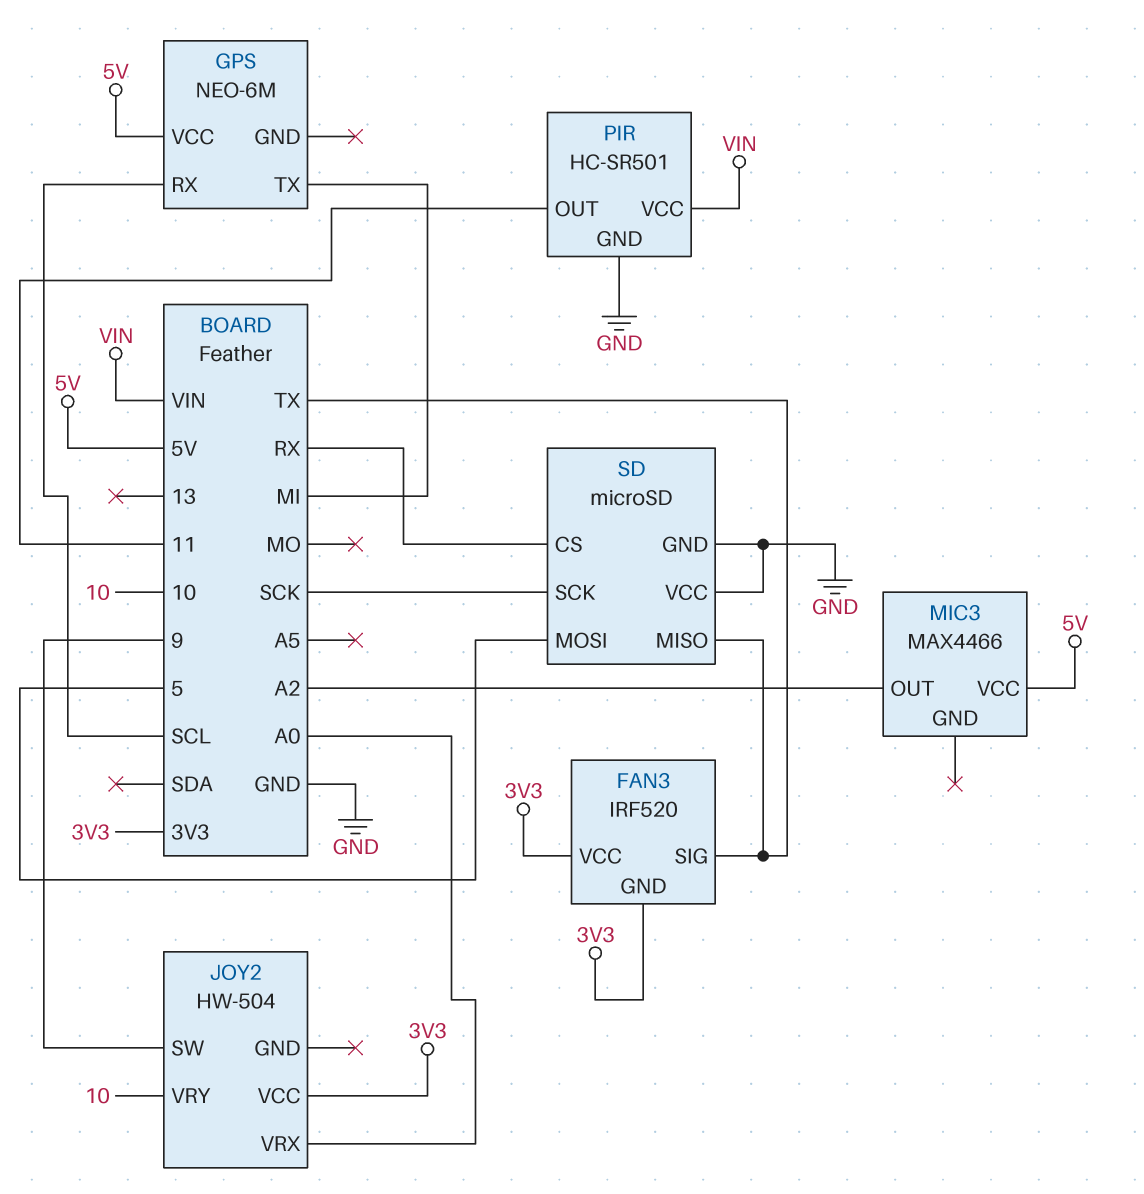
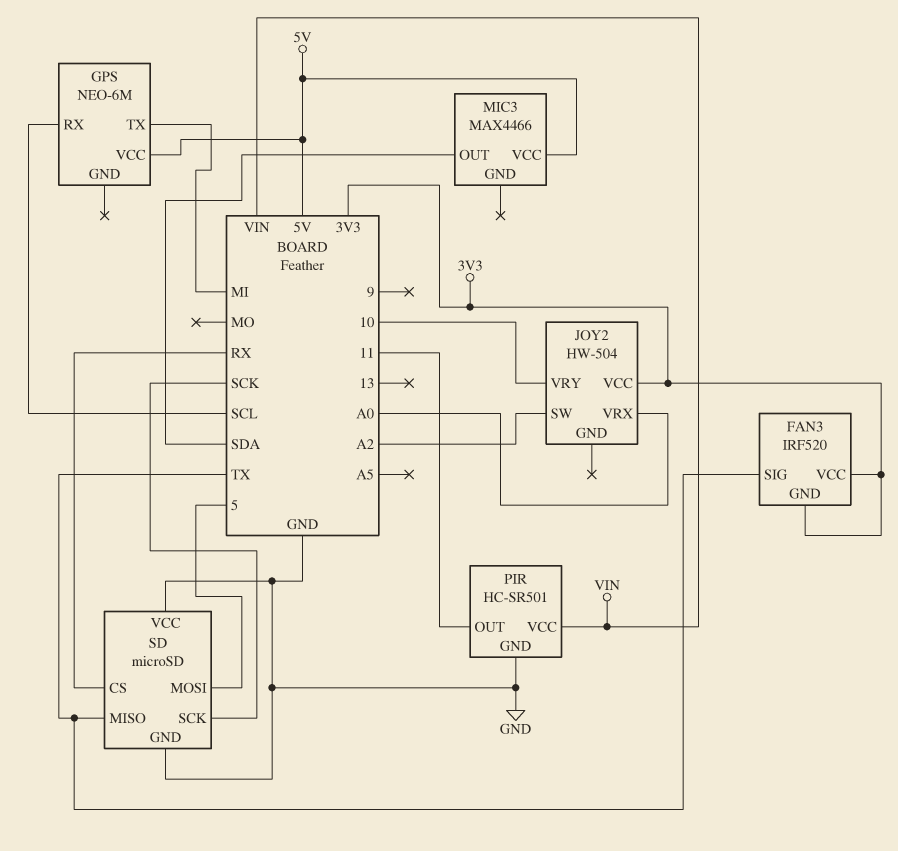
JOY2 pin SW: 9 -> A2
MIC3 pin OUT: A2 -> SDA

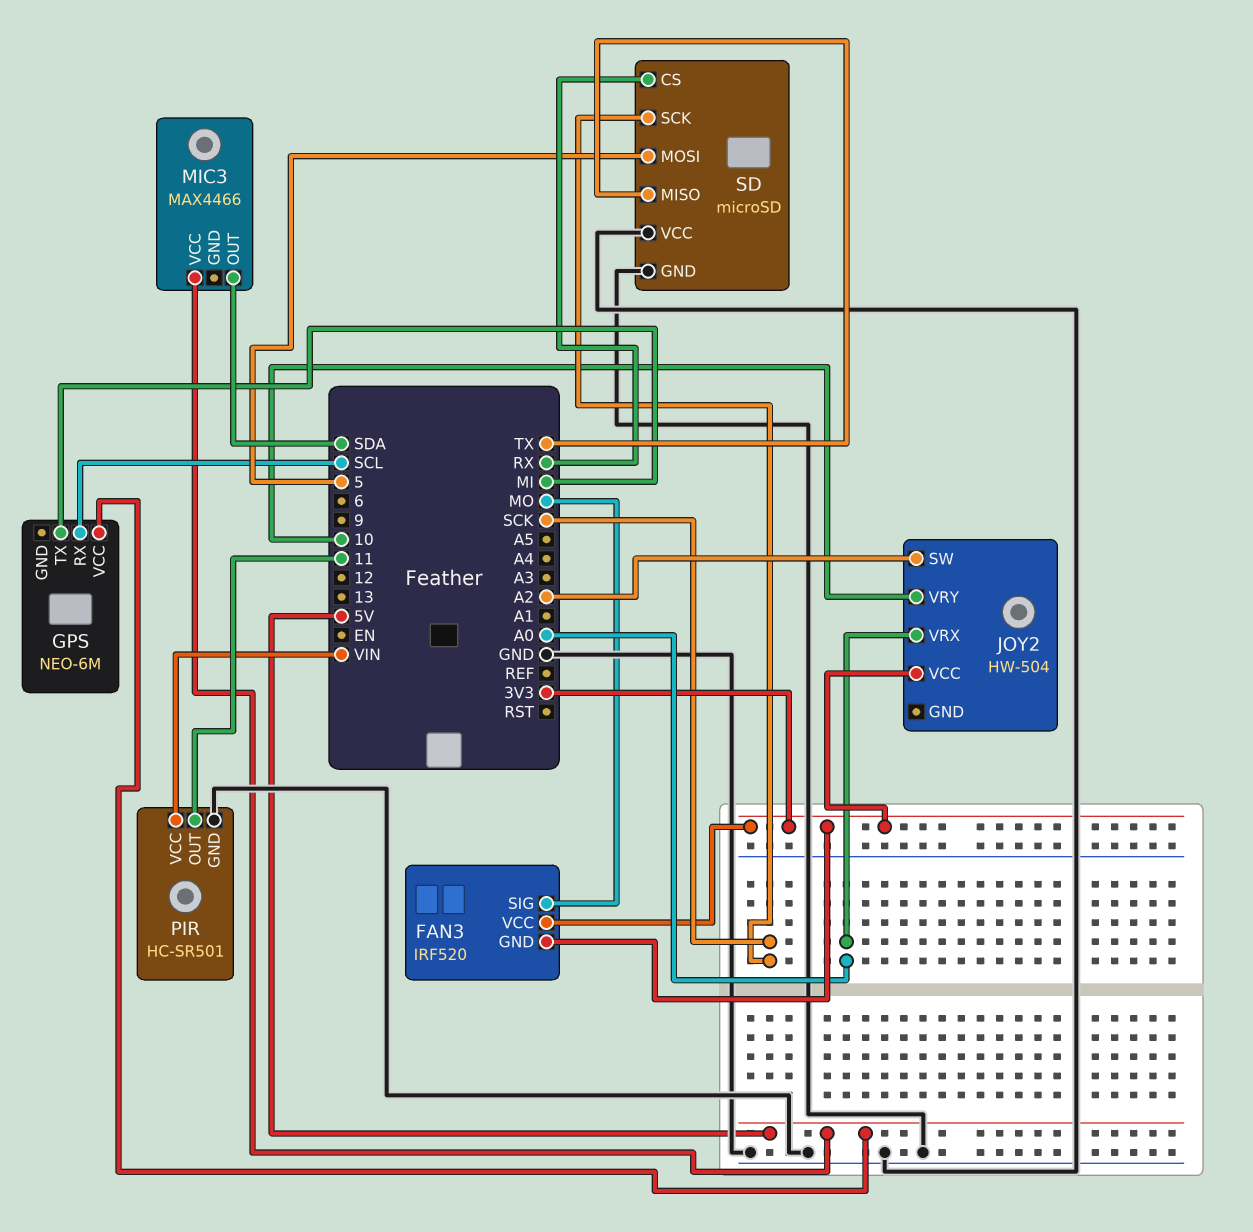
FAN3 pin SIG: TX -> MO

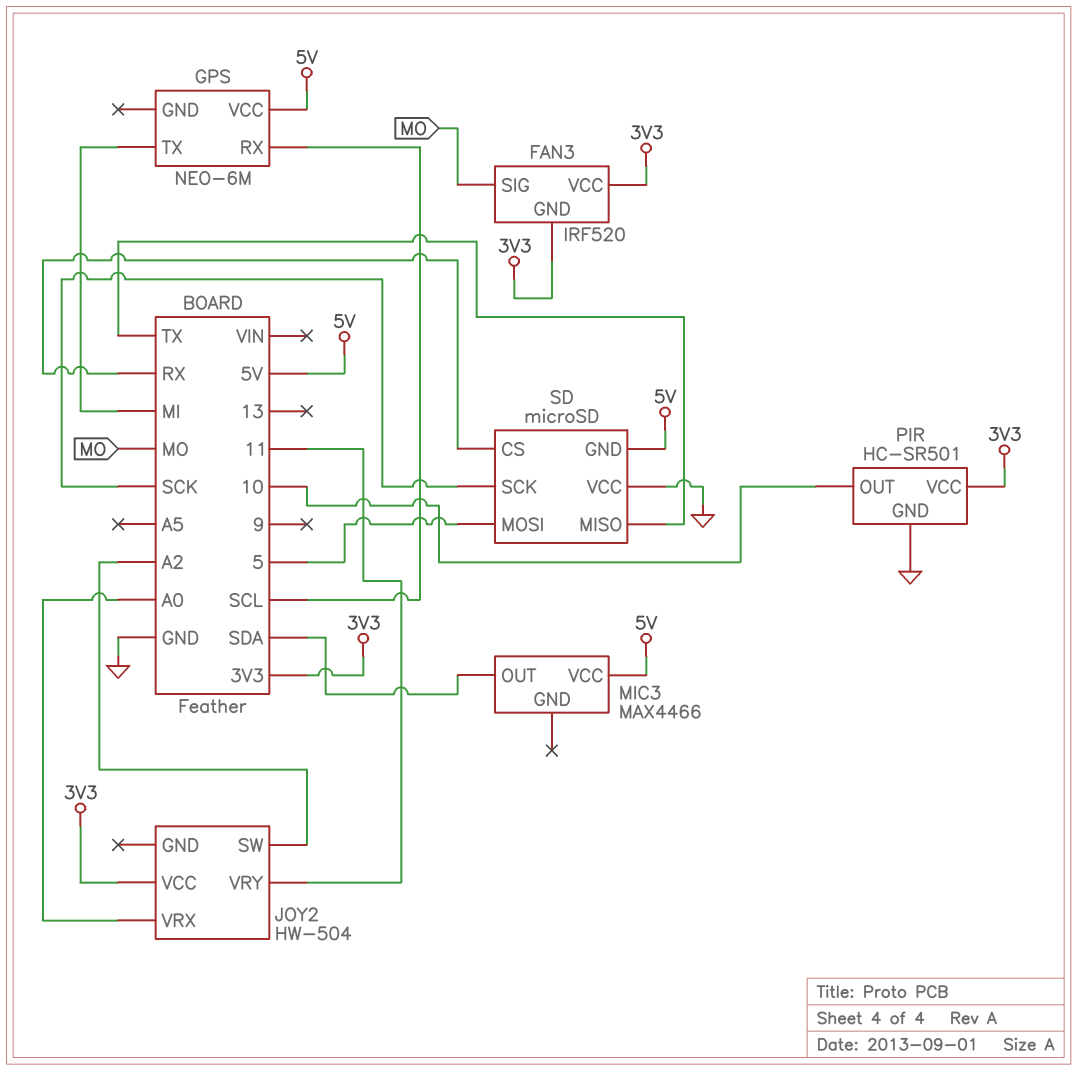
JOY2 pin VRY: 10 -> 11
PIR pin OUT: 11 -> 10
PIR pin VCC: VIN -> 3V3
SD pin GND: GND -> 5V

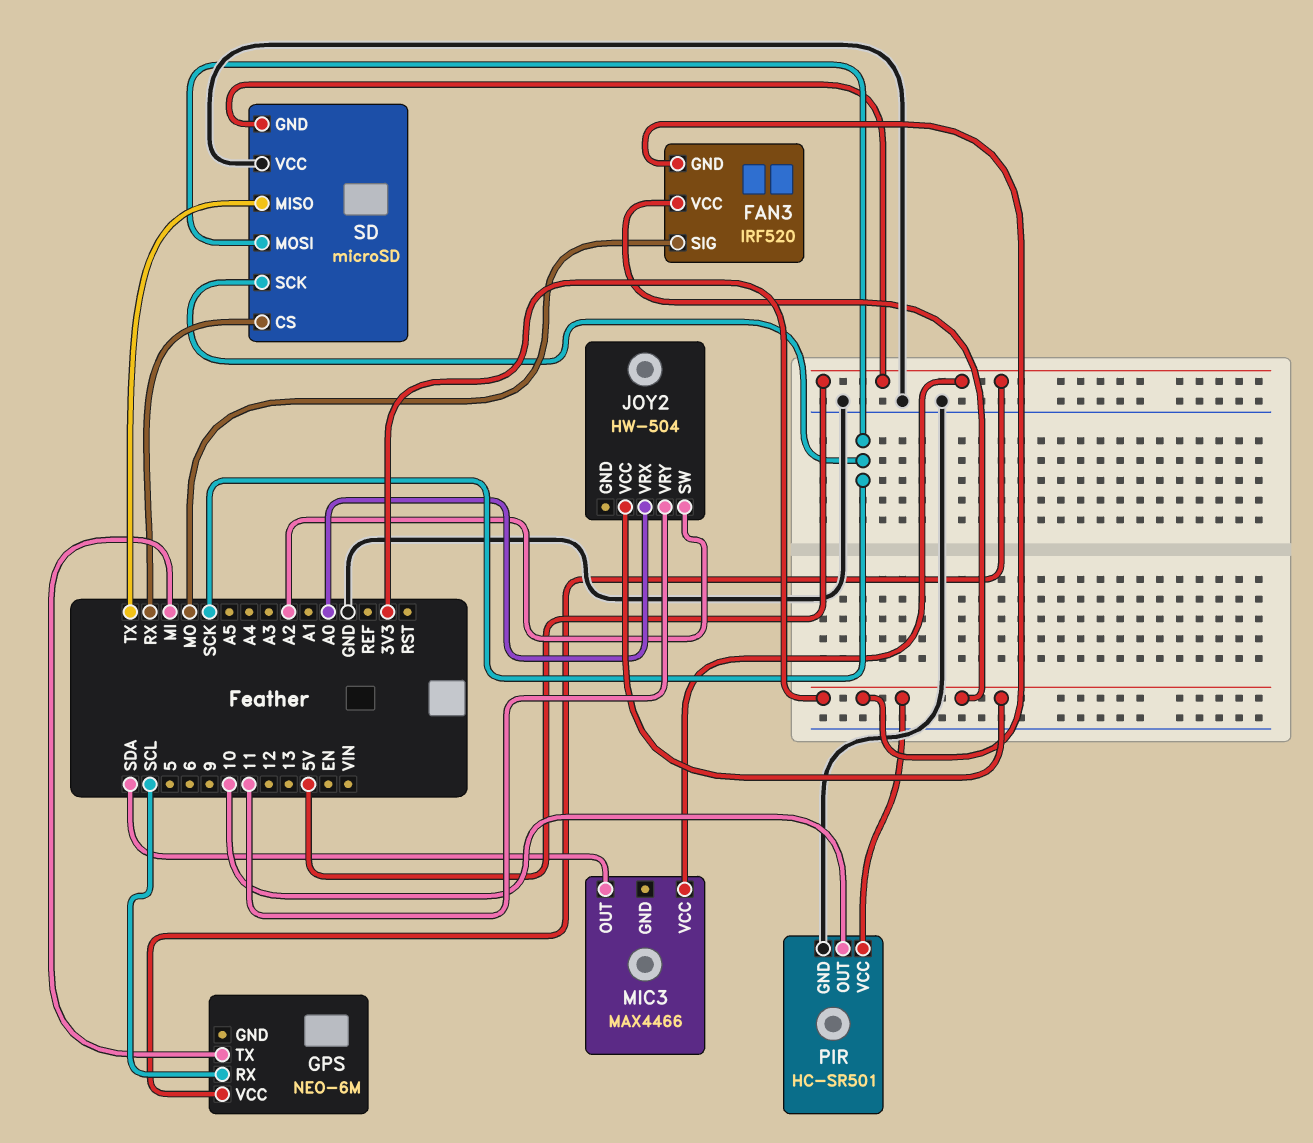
SD pin MOSI: 5 -> SCK

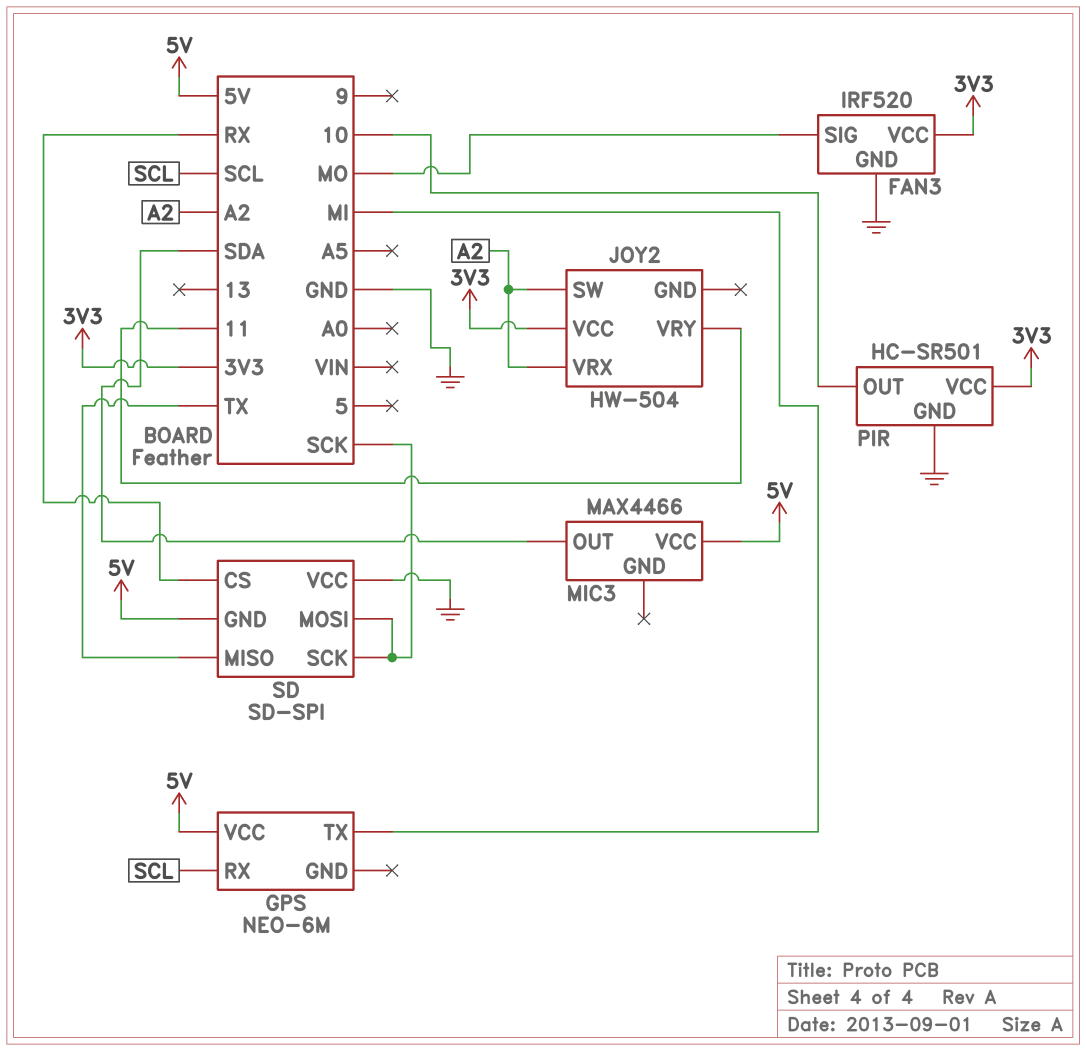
FAN3 pin GND: 3V3 -> GND
JOY2 pin VRX: A0 -> A2
SD: microSD -> SD-SPI

